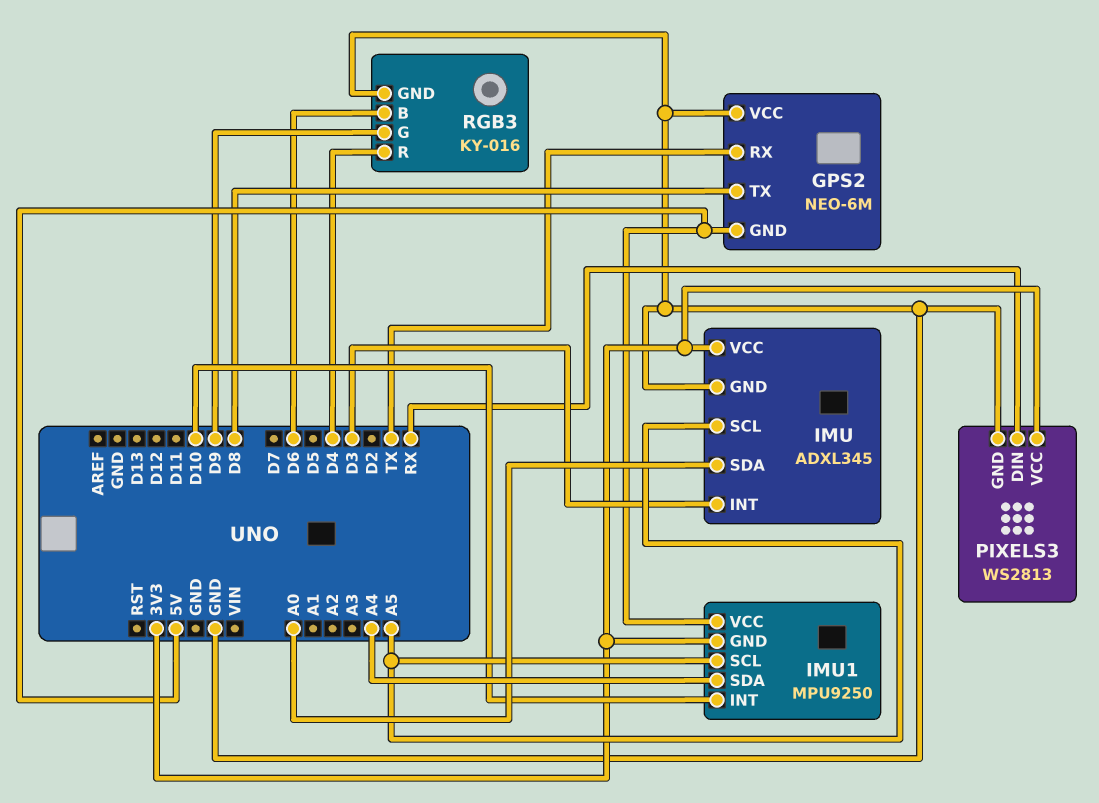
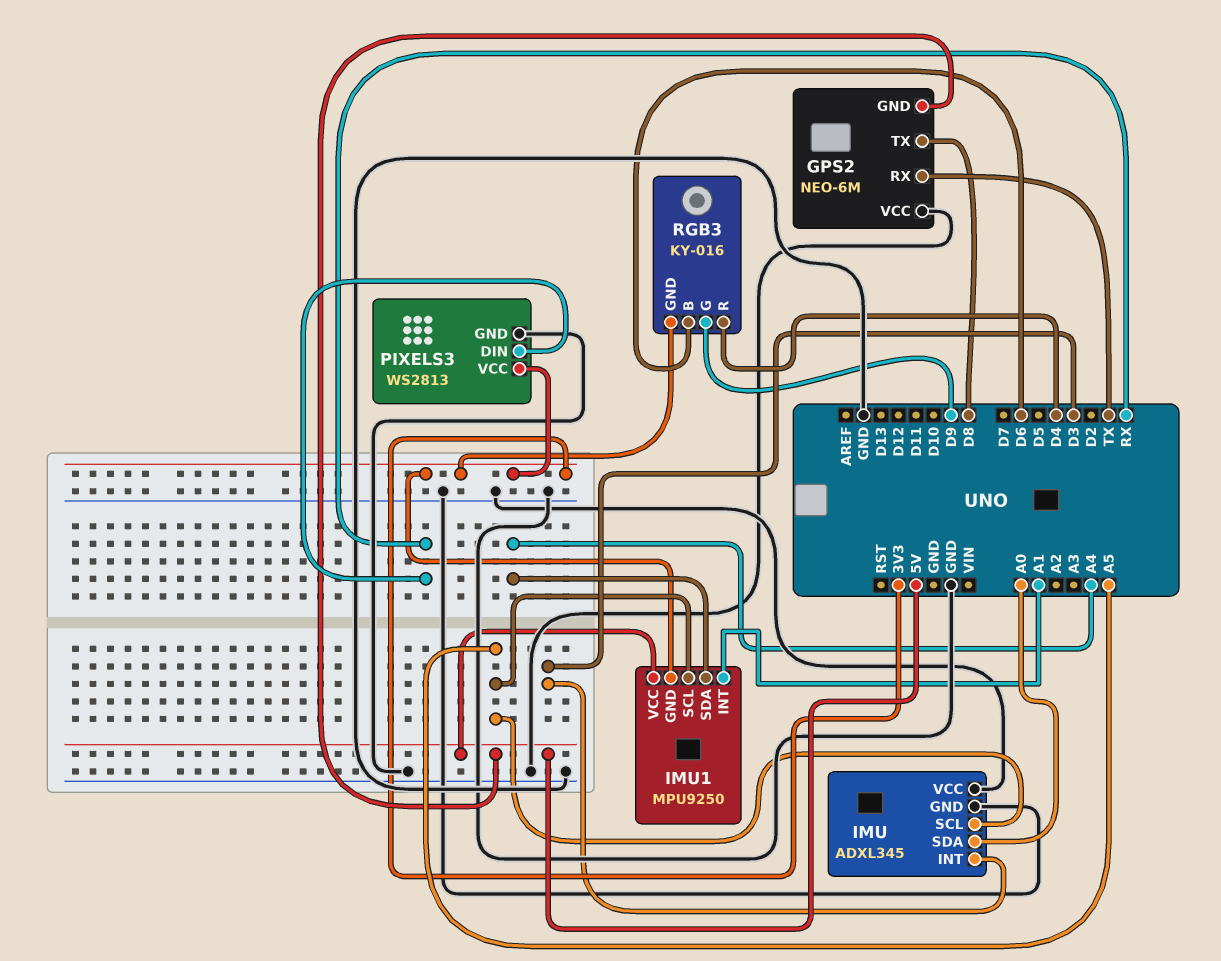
IMU pin VCC: 3V3 -> GND
IMU1 pin INT: D10 -> A1
RGB3 pin GND: GND -> 3V3

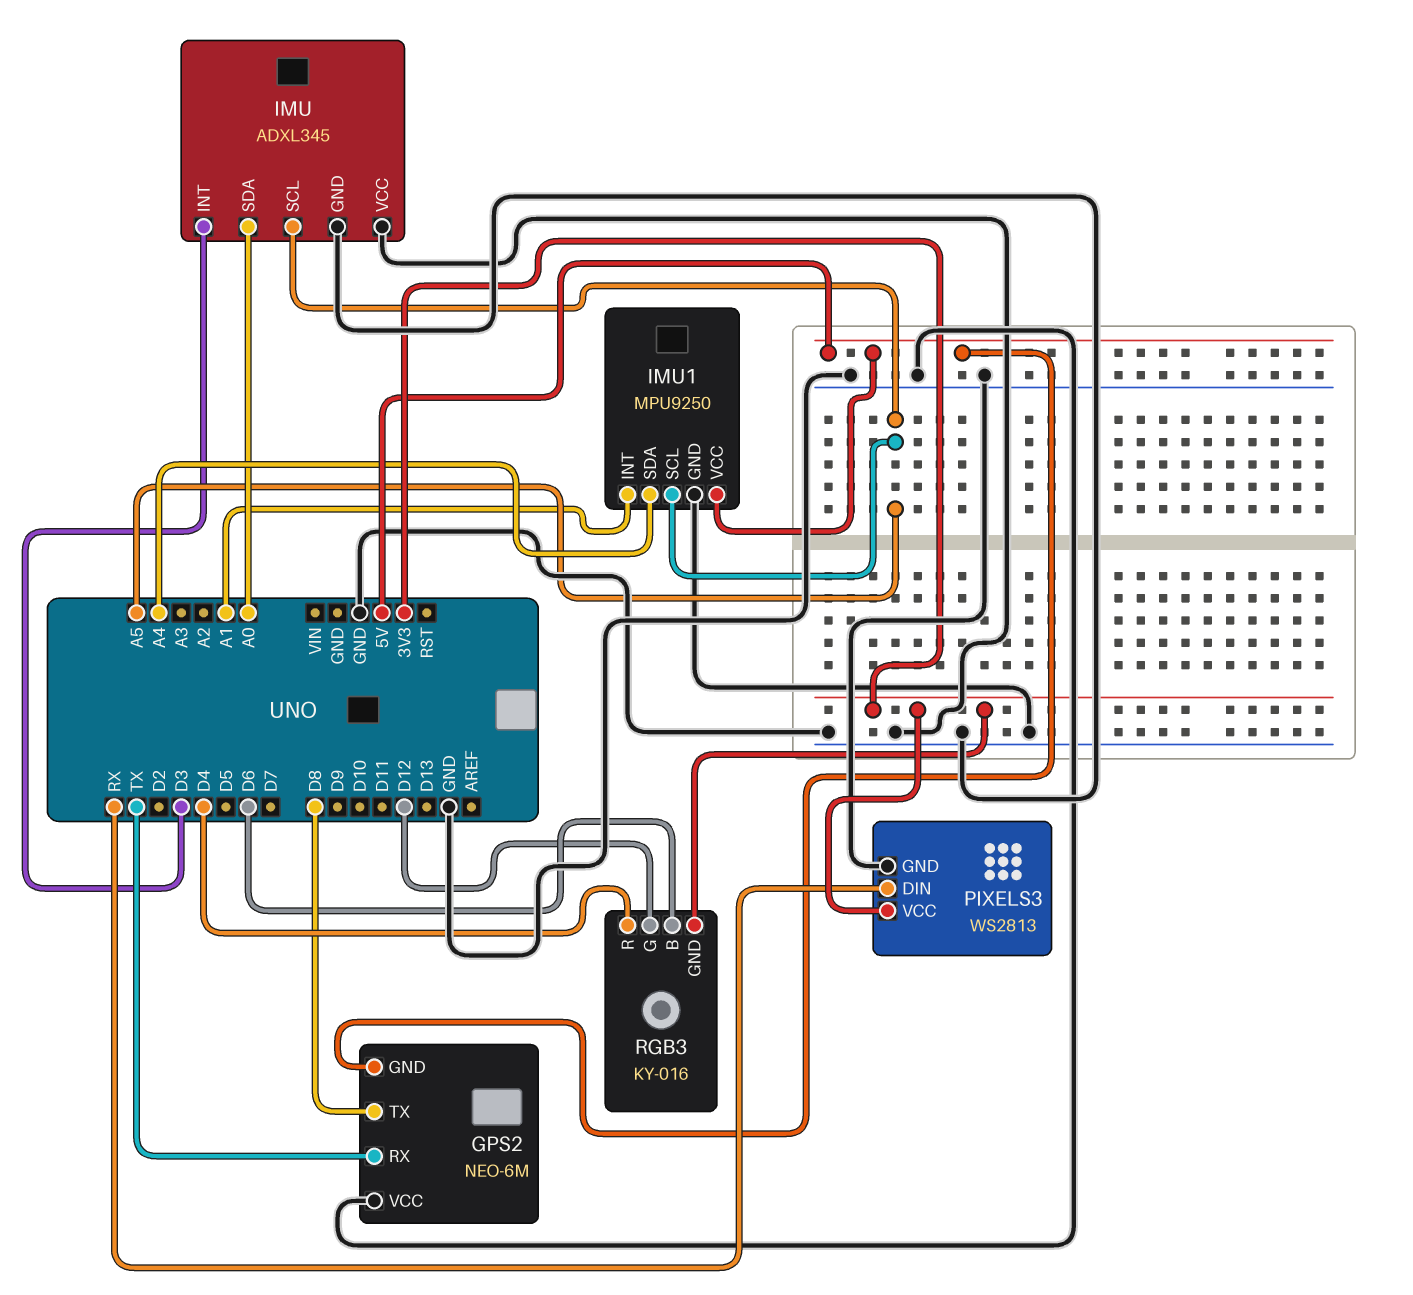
IMU1 pin GND: 3V3 -> GND
RGB3 pin G: D9 -> D12

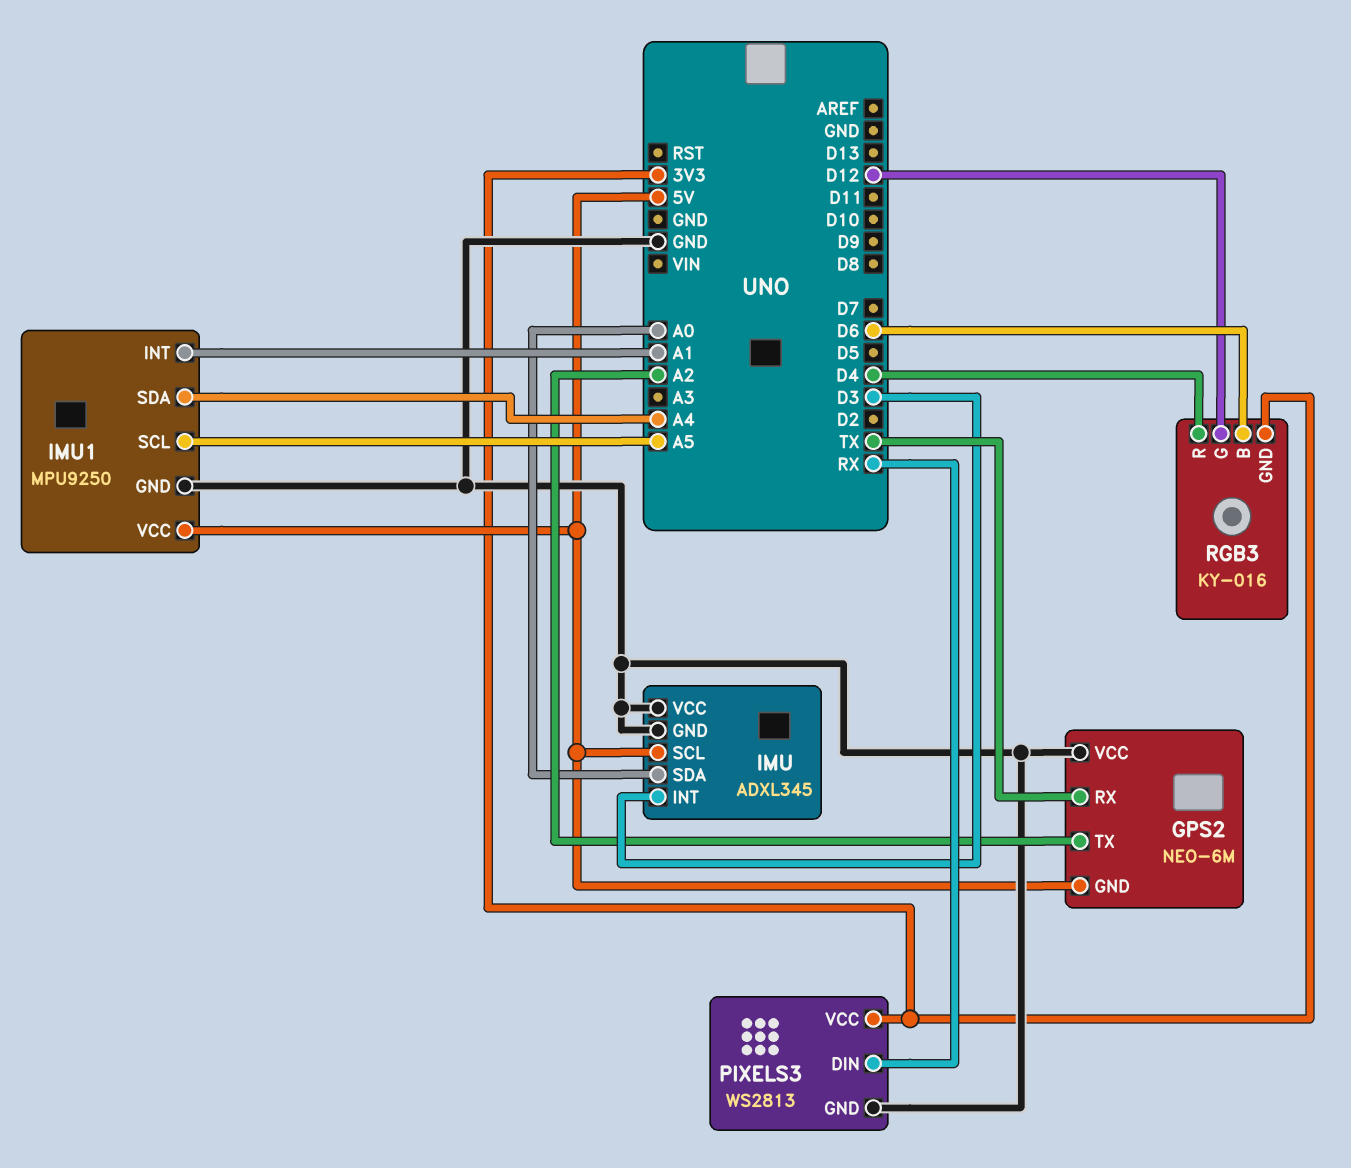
GPS2 pin TX: D8 -> A2
IMU pin SCL: A5 -> 5V

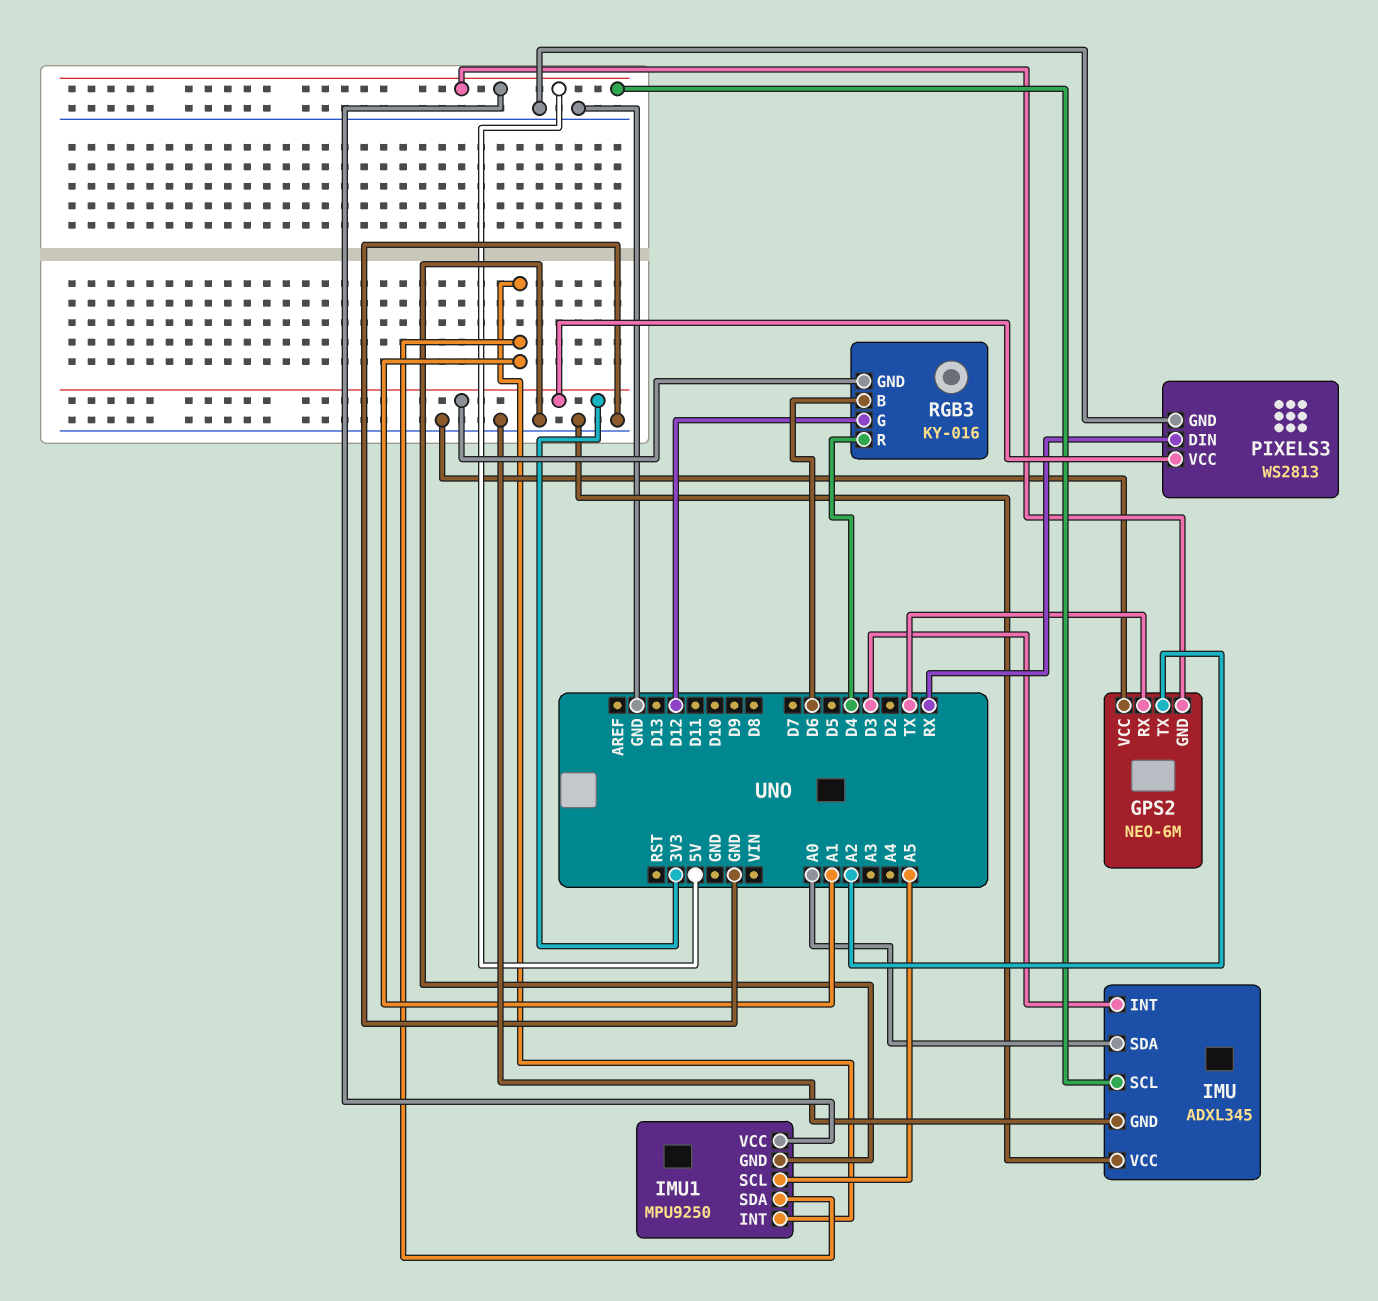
IMU1 pin SDA: A4 -> A1

